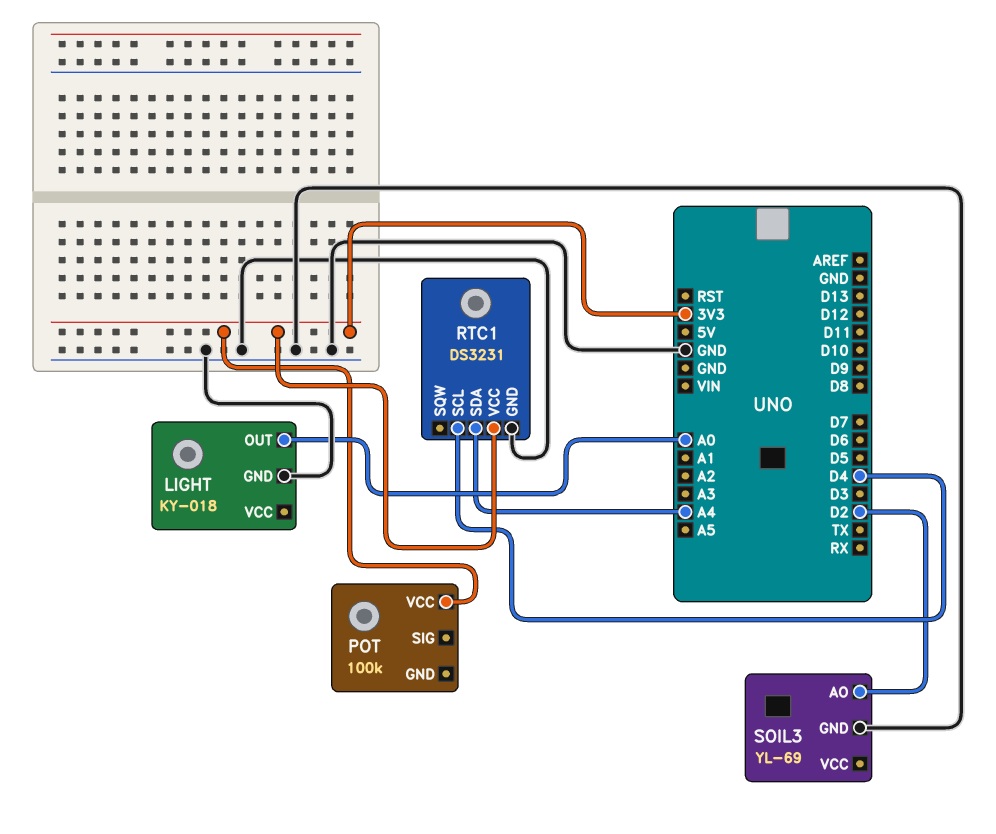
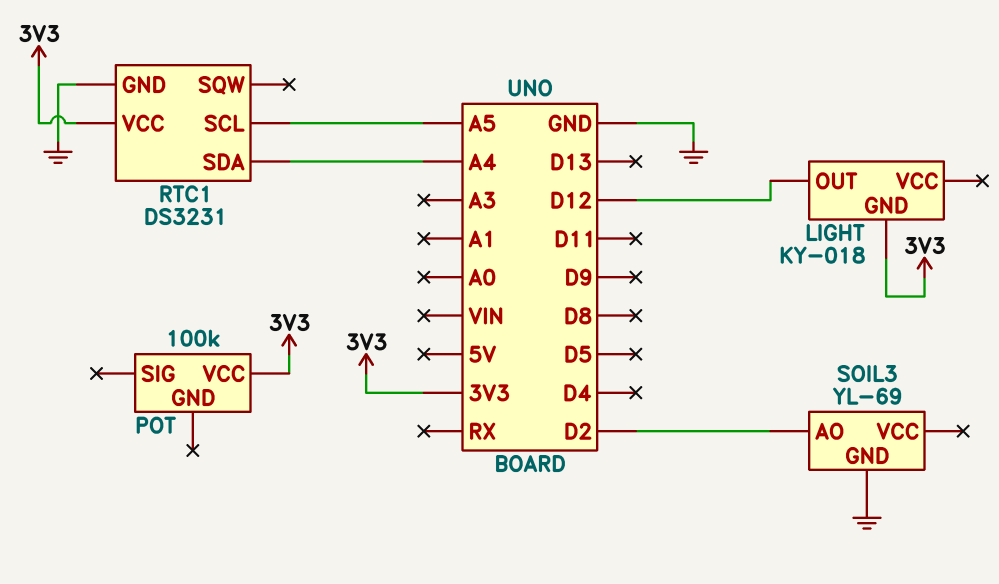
LIGHT pin GND: GND -> 3V3
LIGHT pin OUT: A0 -> D12
RTC1 pin SCL: D4 -> A5

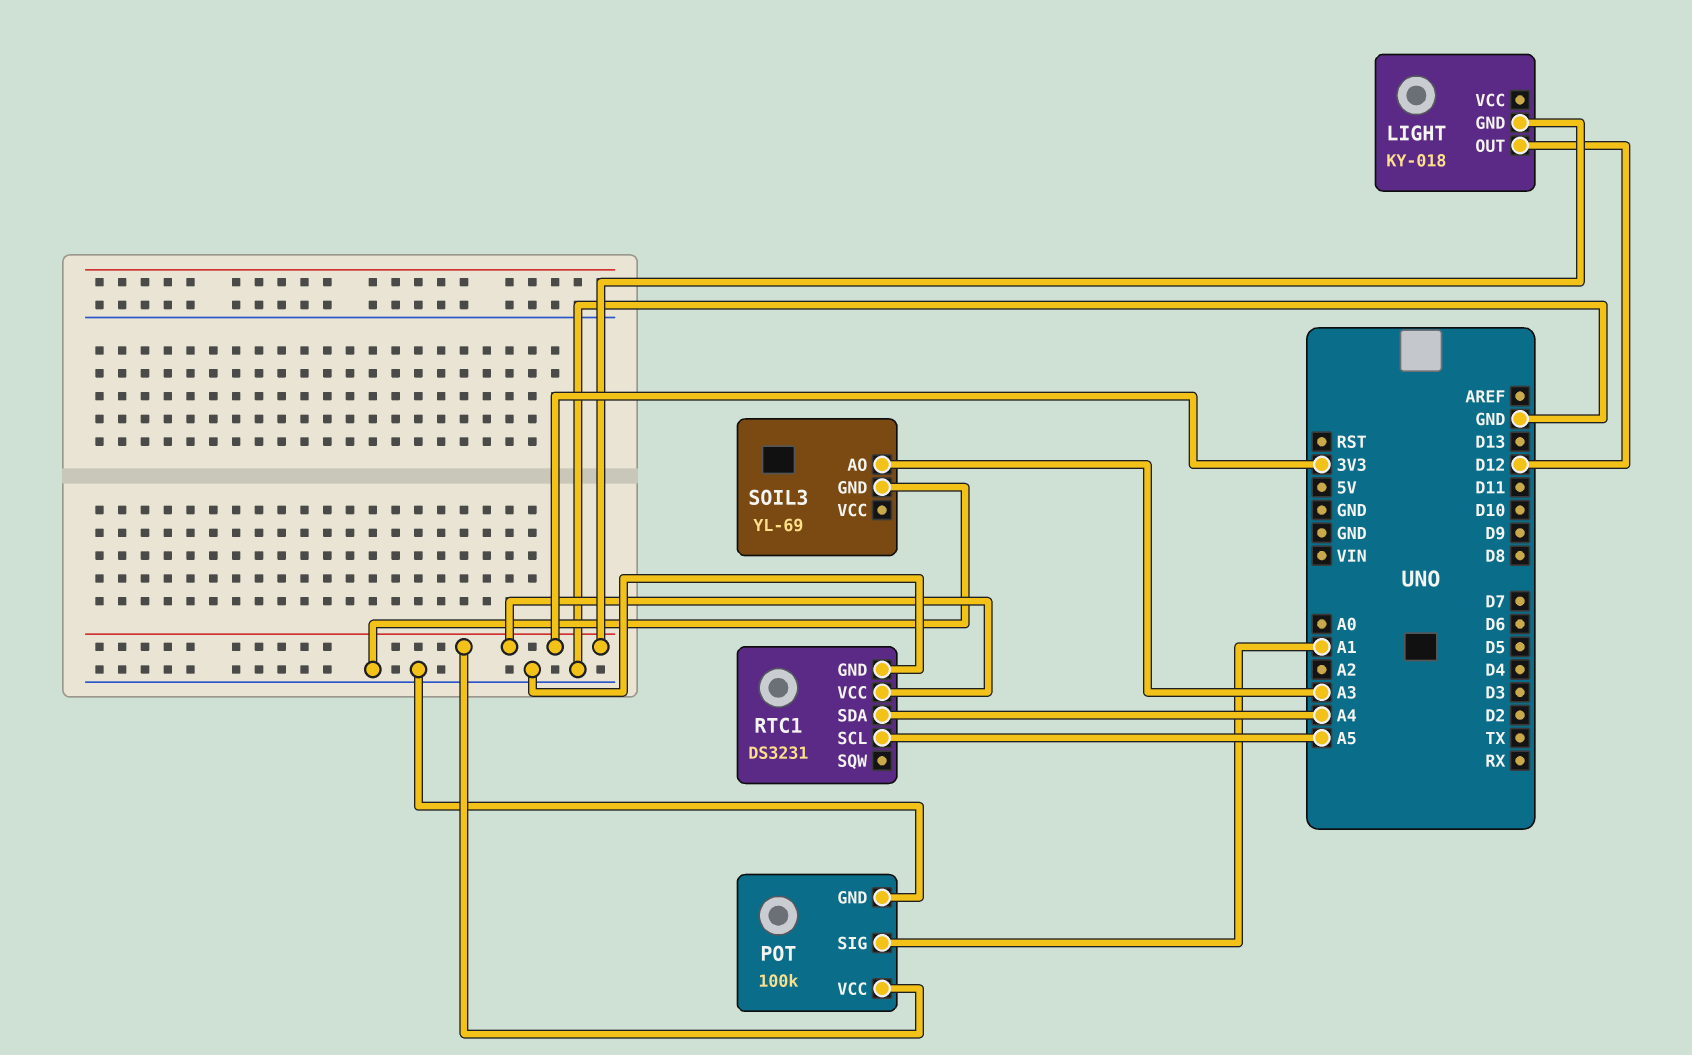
POT pin GND: none -> GND
POT pin SIG: none -> A1
SOIL3 pin AO: D2 -> A3

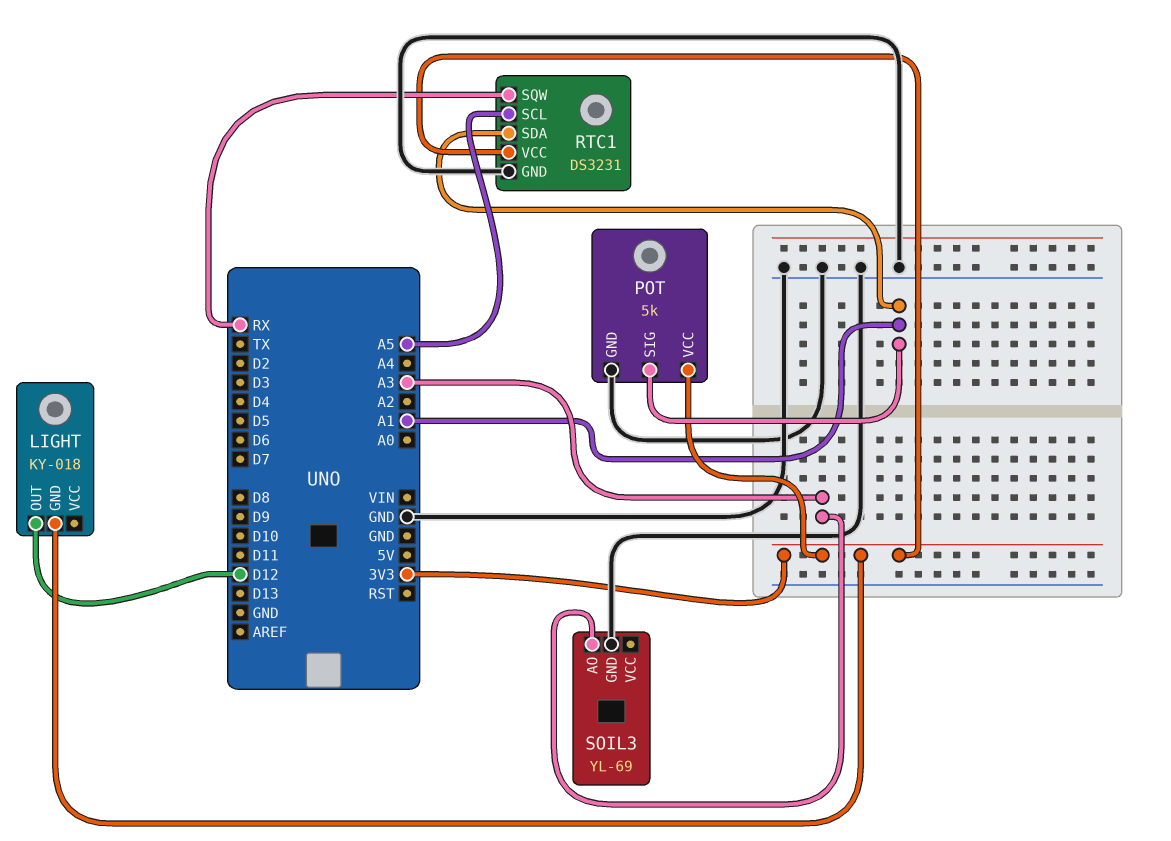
POT: 100k -> 5k
RTC1 pin SDA: A4 -> A1
RTC1 pin SQW: none -> RX

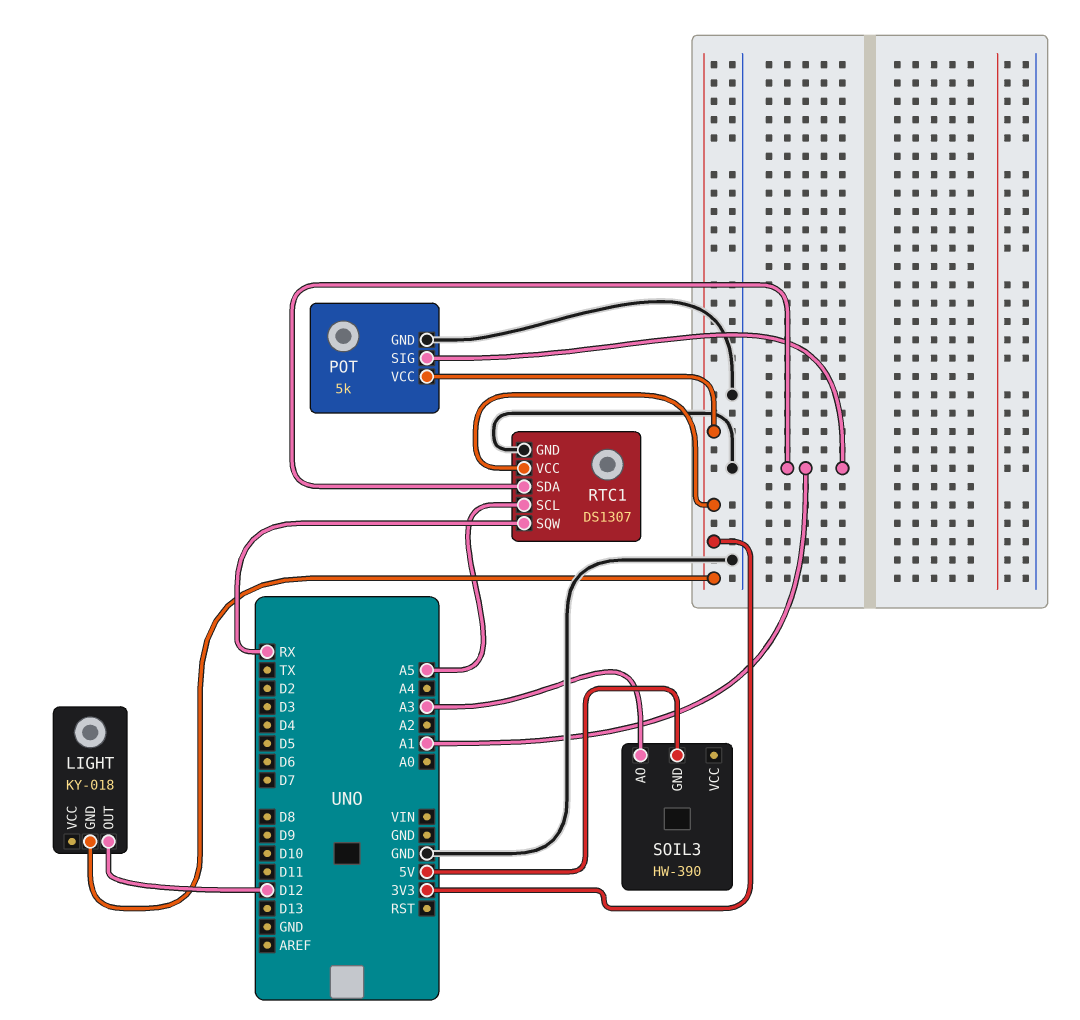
RTC1: DS3231 -> DS1307
SOIL3: YL-69 -> HW-390
SOIL3 pin GND: GND -> 5V

